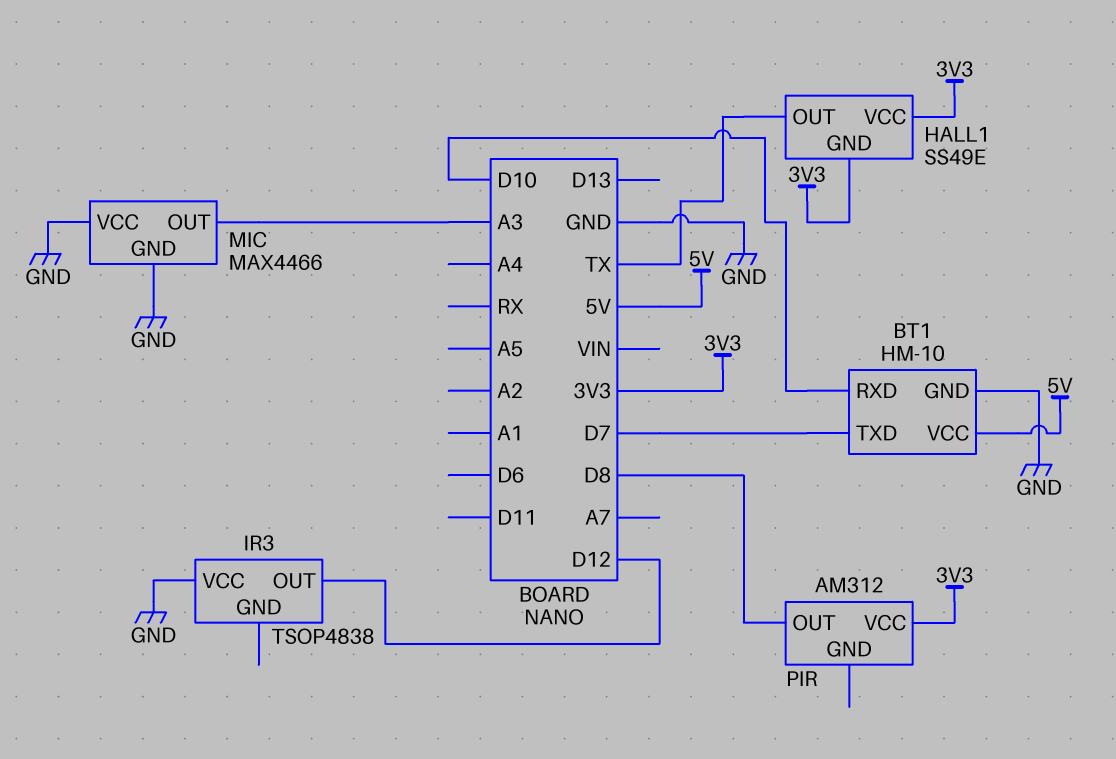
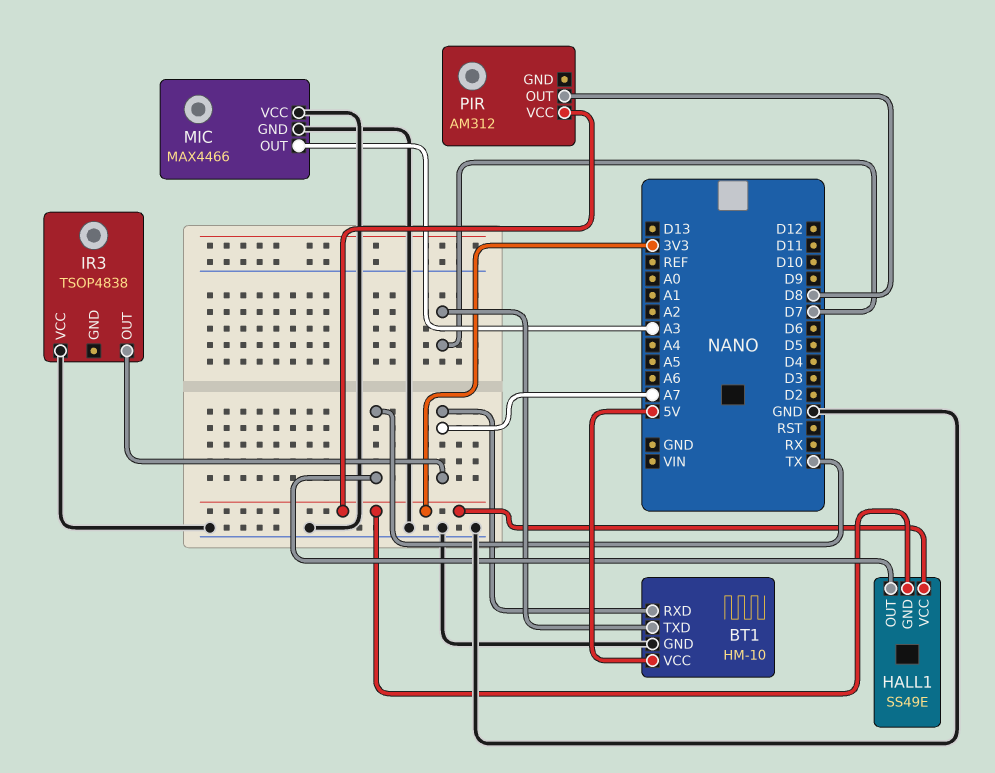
BT1 pin RXD: D10 -> A7
IR3 pin OUT: D12 -> A7

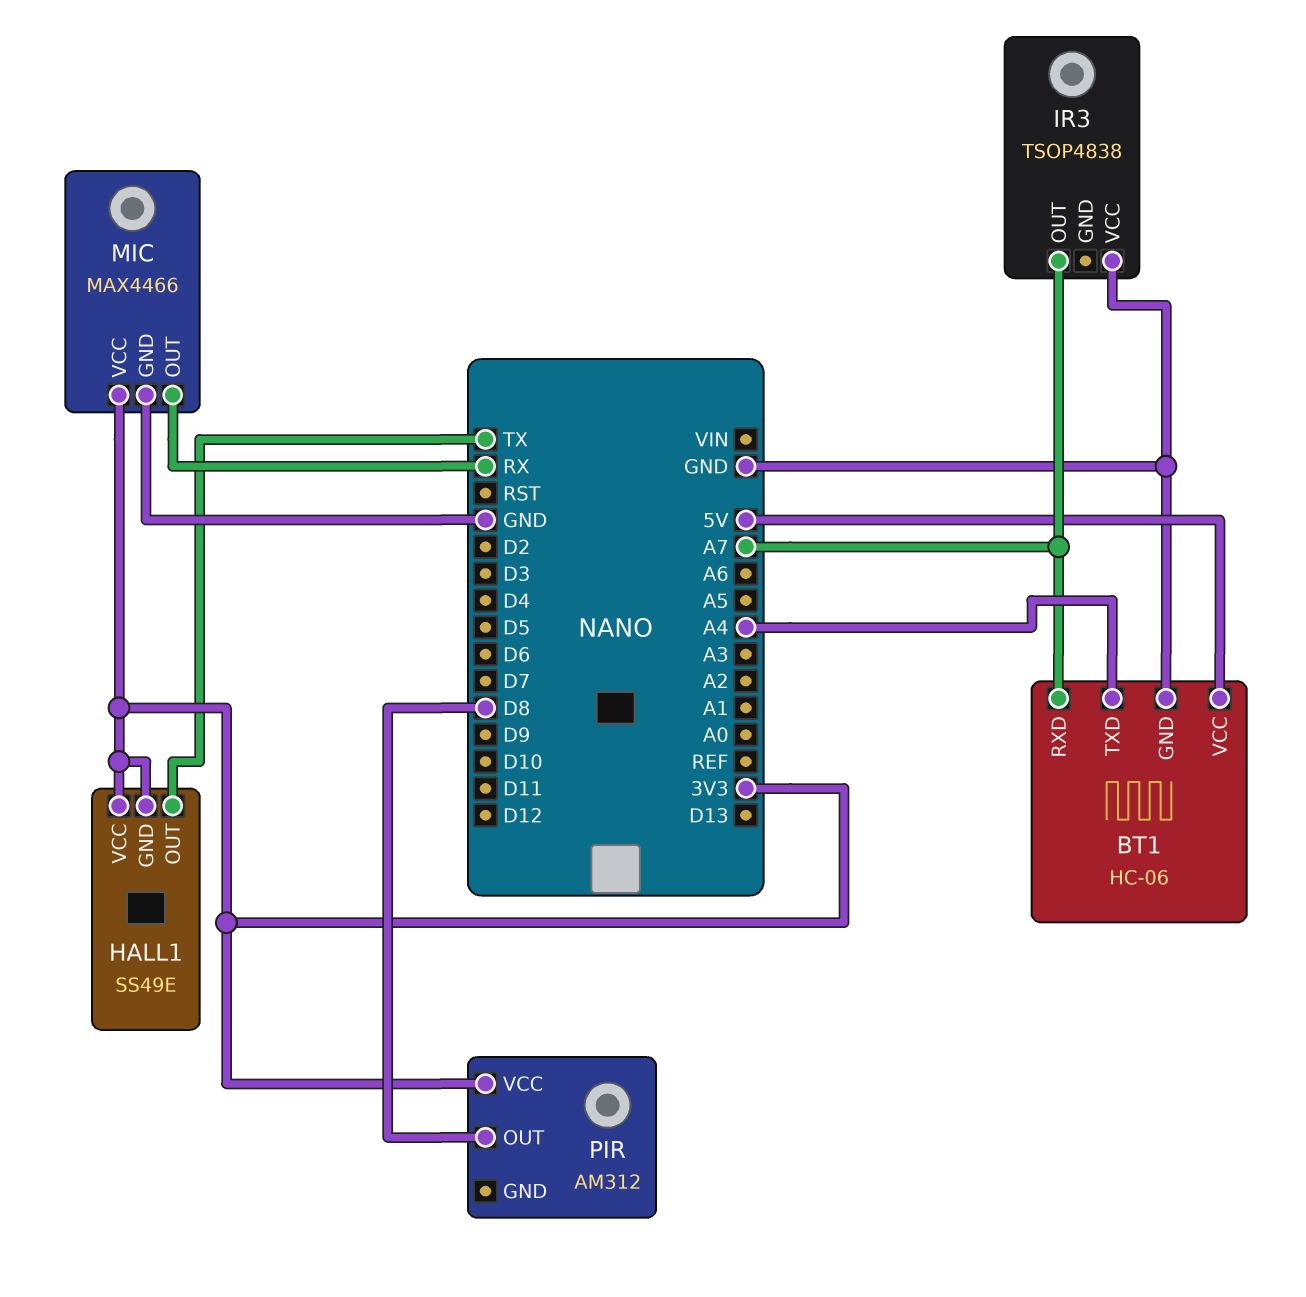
BT1: HM-10 -> HC-06
BT1 pin TXD: D7 -> A4
MIC pin OUT: A3 -> RX
MIC pin VCC: GND -> 3V3

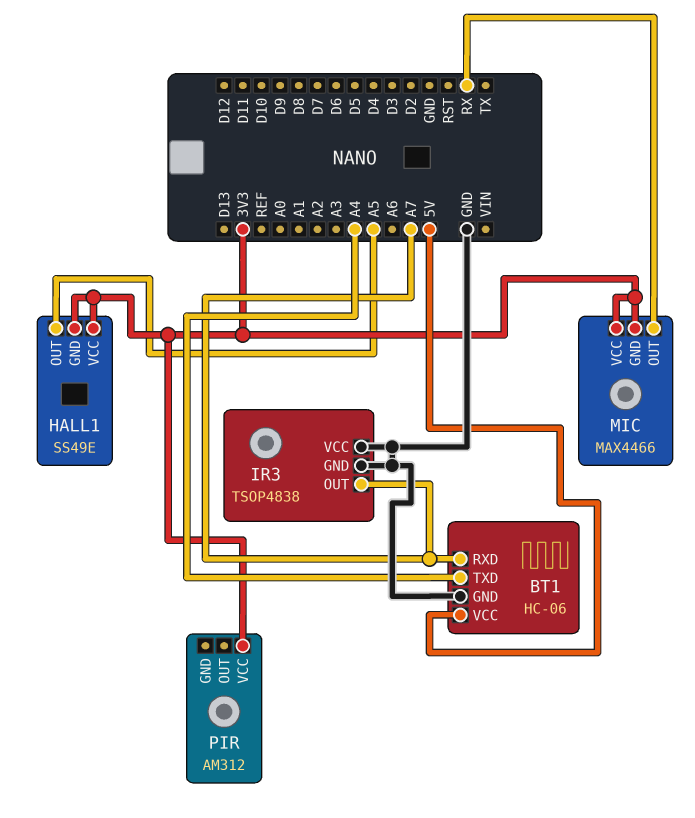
HALL1 pin OUT: TX -> A5
IR3 pin GND: none -> GND
MIC pin GND: GND -> 3V3
PIR pin OUT: D8 -> none

